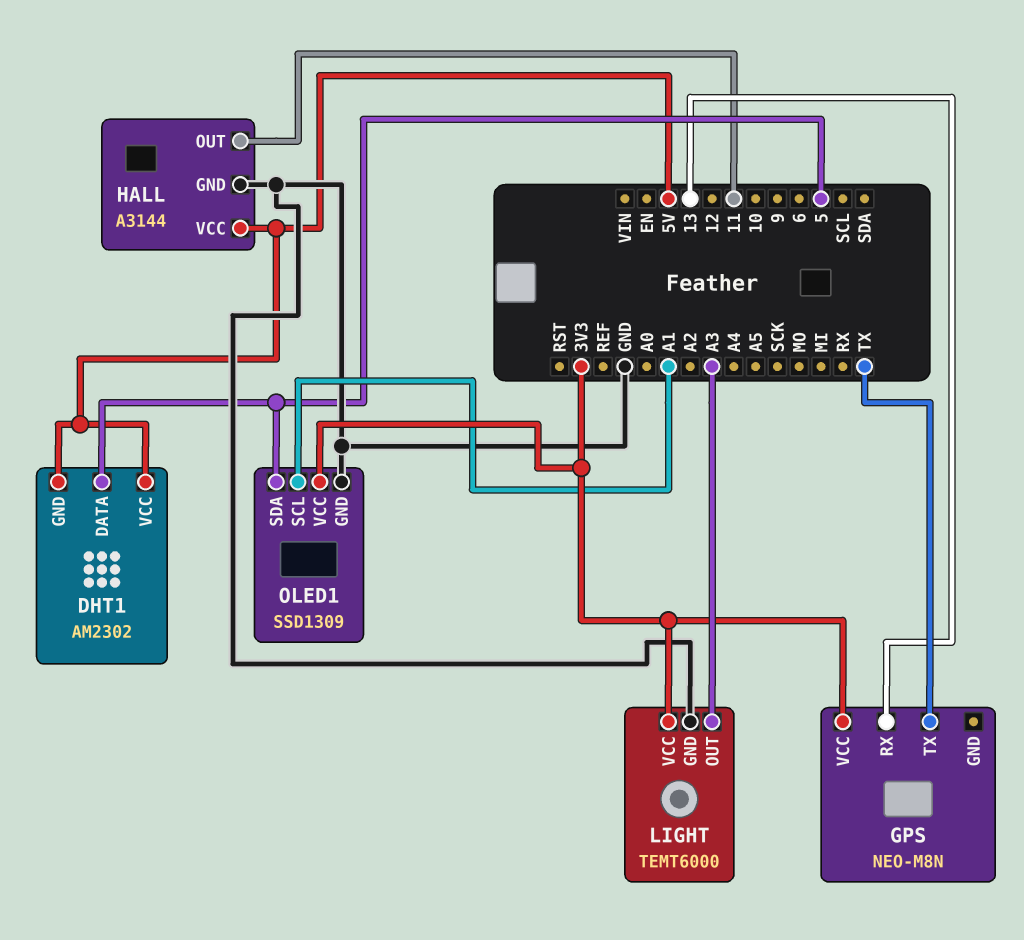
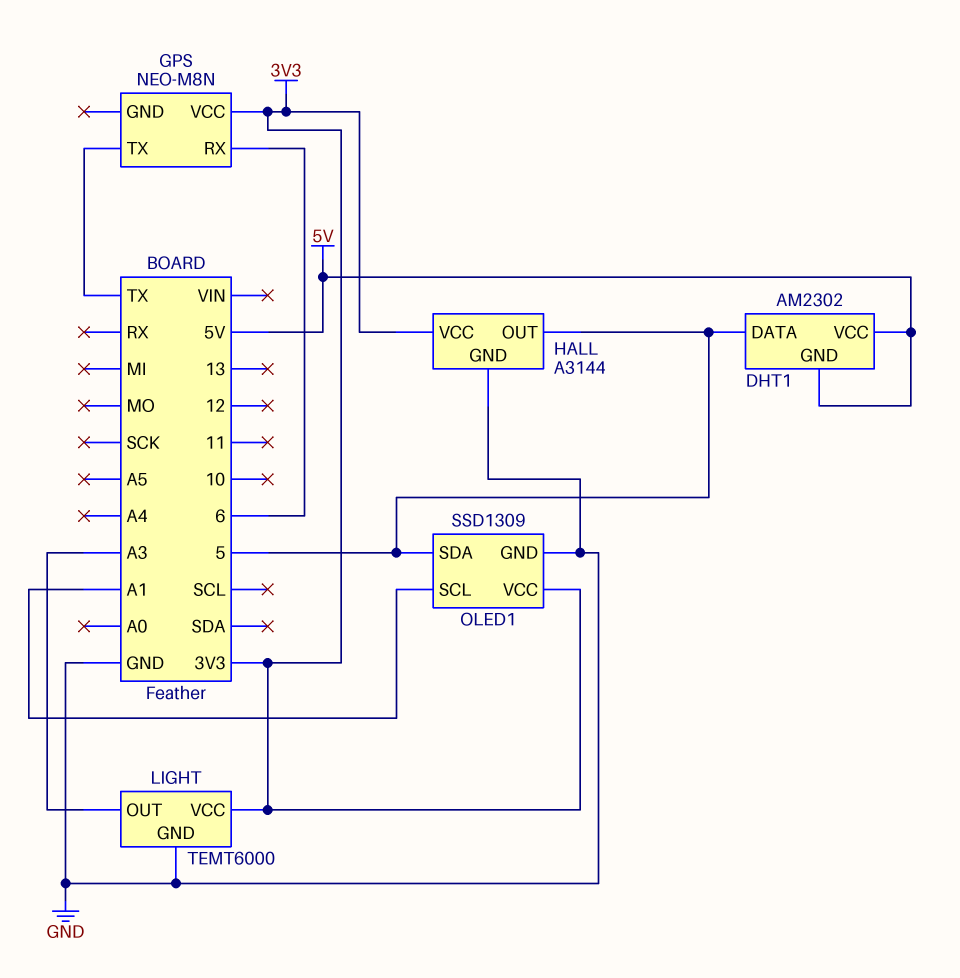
GPS pin RX: 13 -> 6
HALL pin OUT: 11 -> 5
HALL pin VCC: 5V -> 3V3

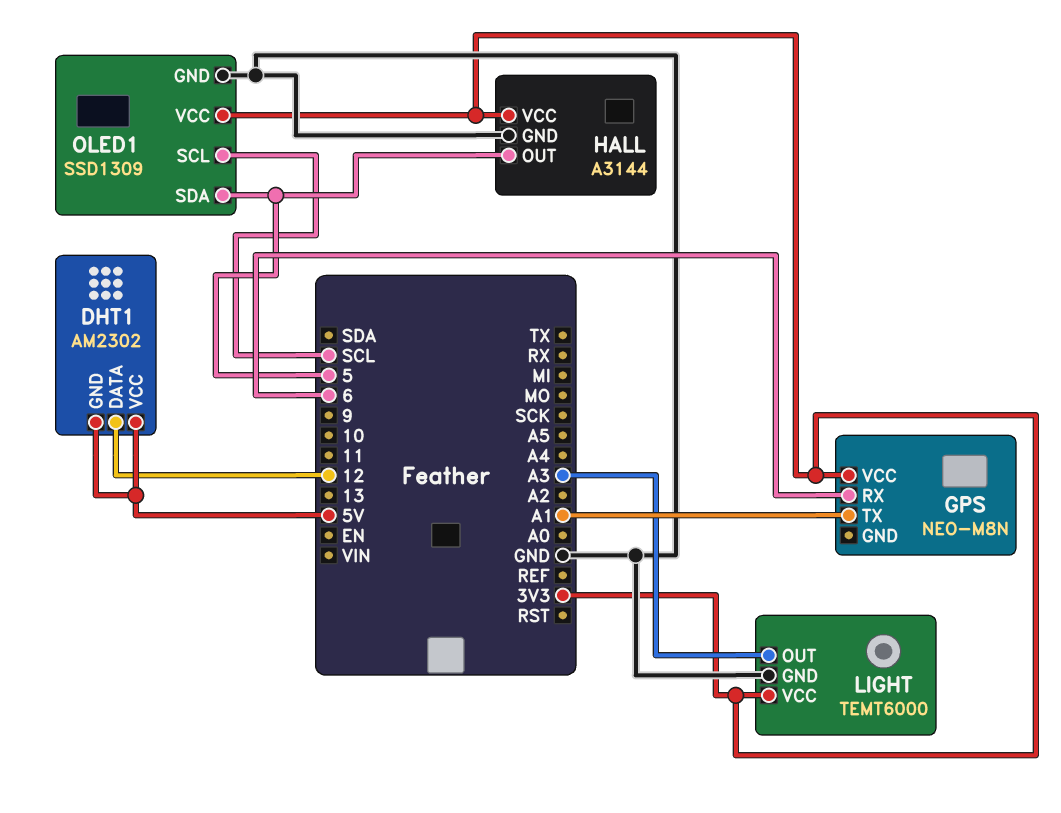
DHT1 pin DATA: 5 -> 12
GPS pin TX: TX -> A1
OLED1 pin SCL: A1 -> SCL

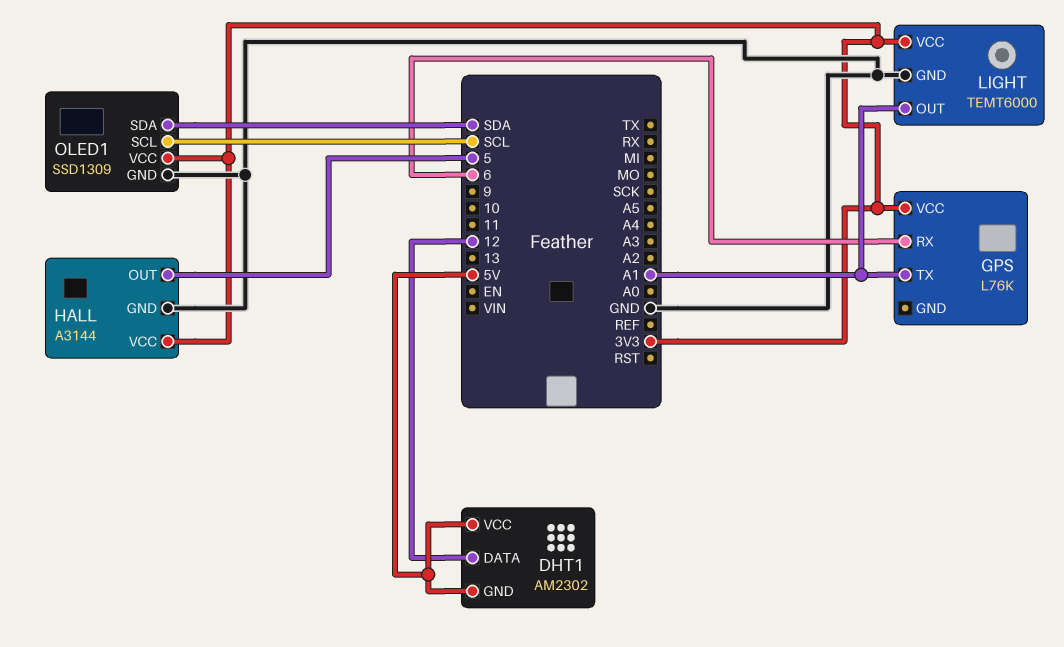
GPS: NEO-M8N -> L76K
LIGHT pin OUT: A3 -> A1
OLED1 pin SDA: 5 -> SDA

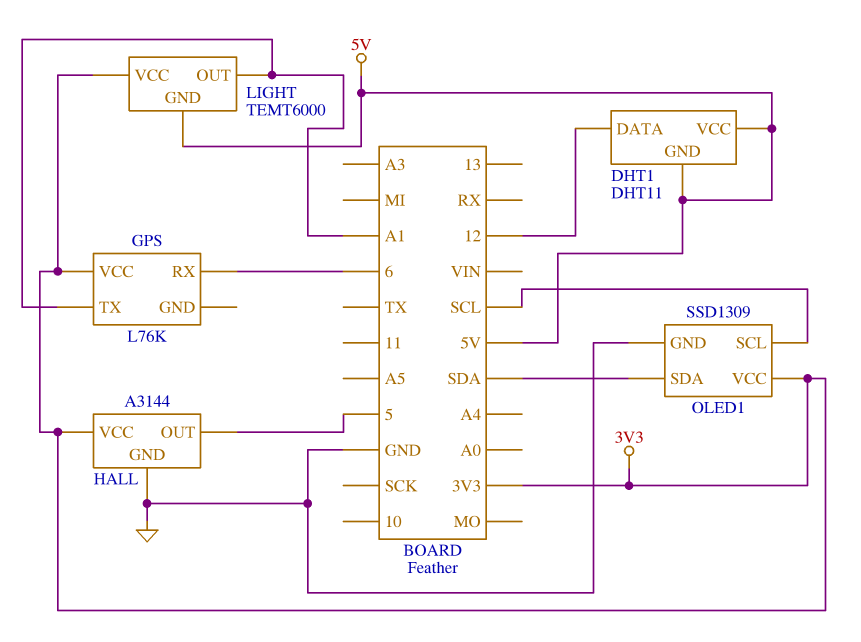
DHT1: AM2302 -> DHT11
LIGHT pin GND: GND -> 5V

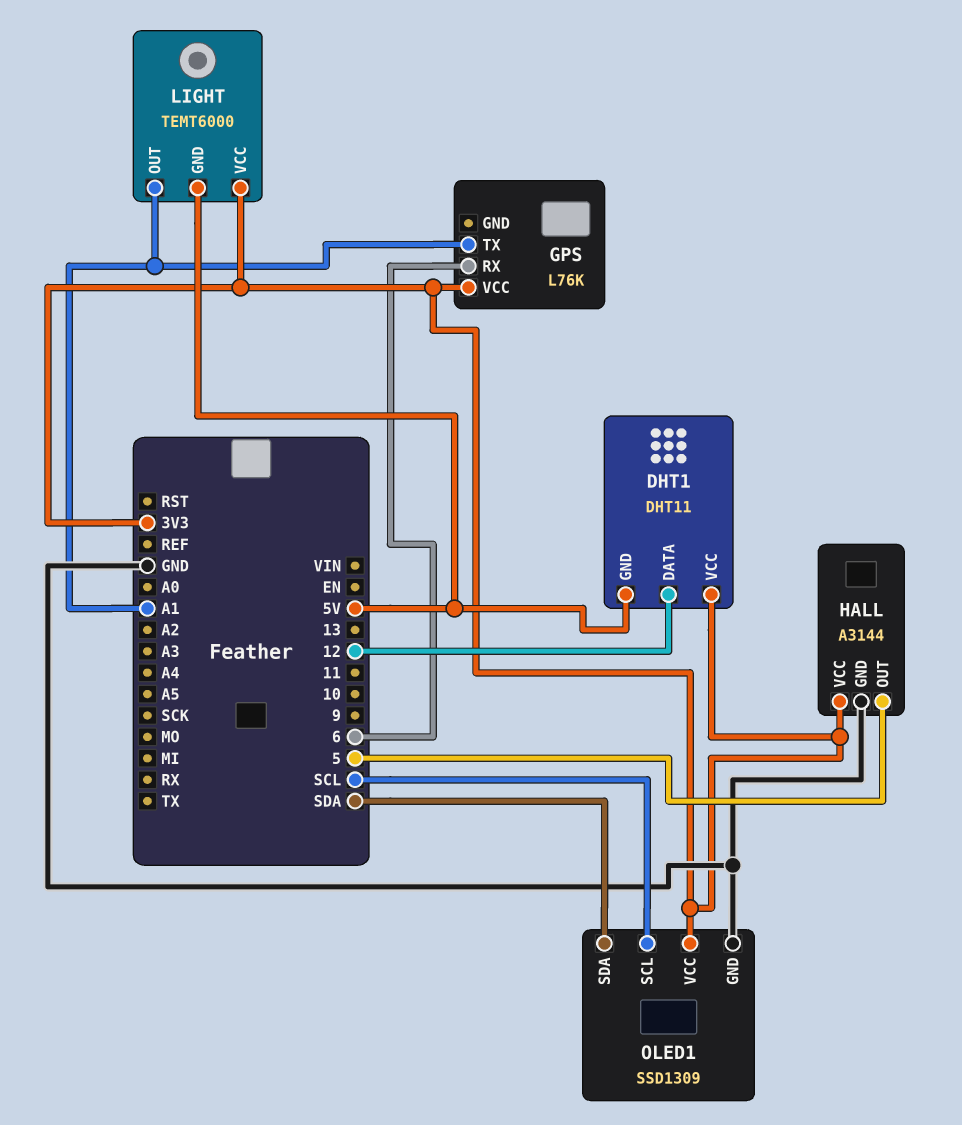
DHT1 pin VCC: 5V -> 3V3

